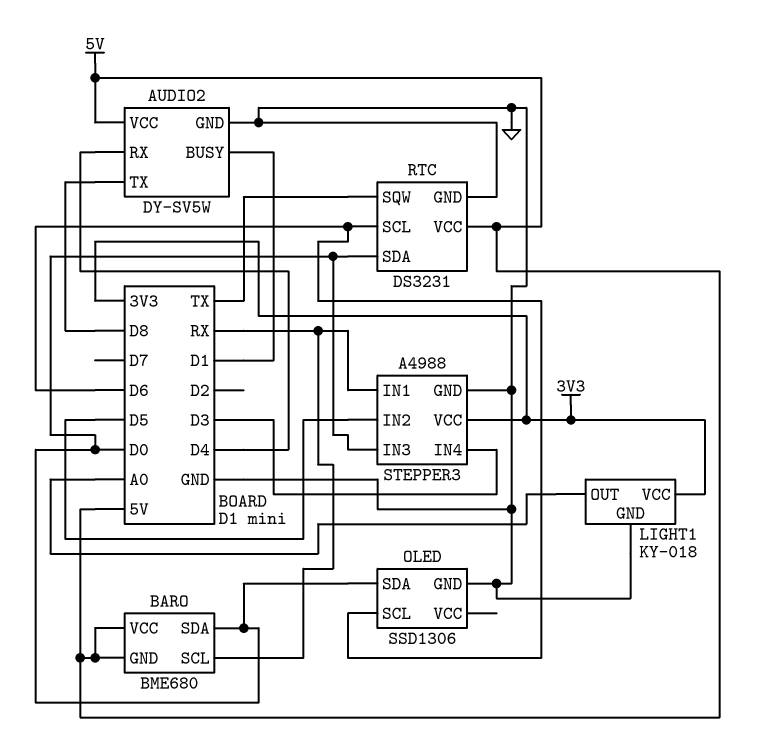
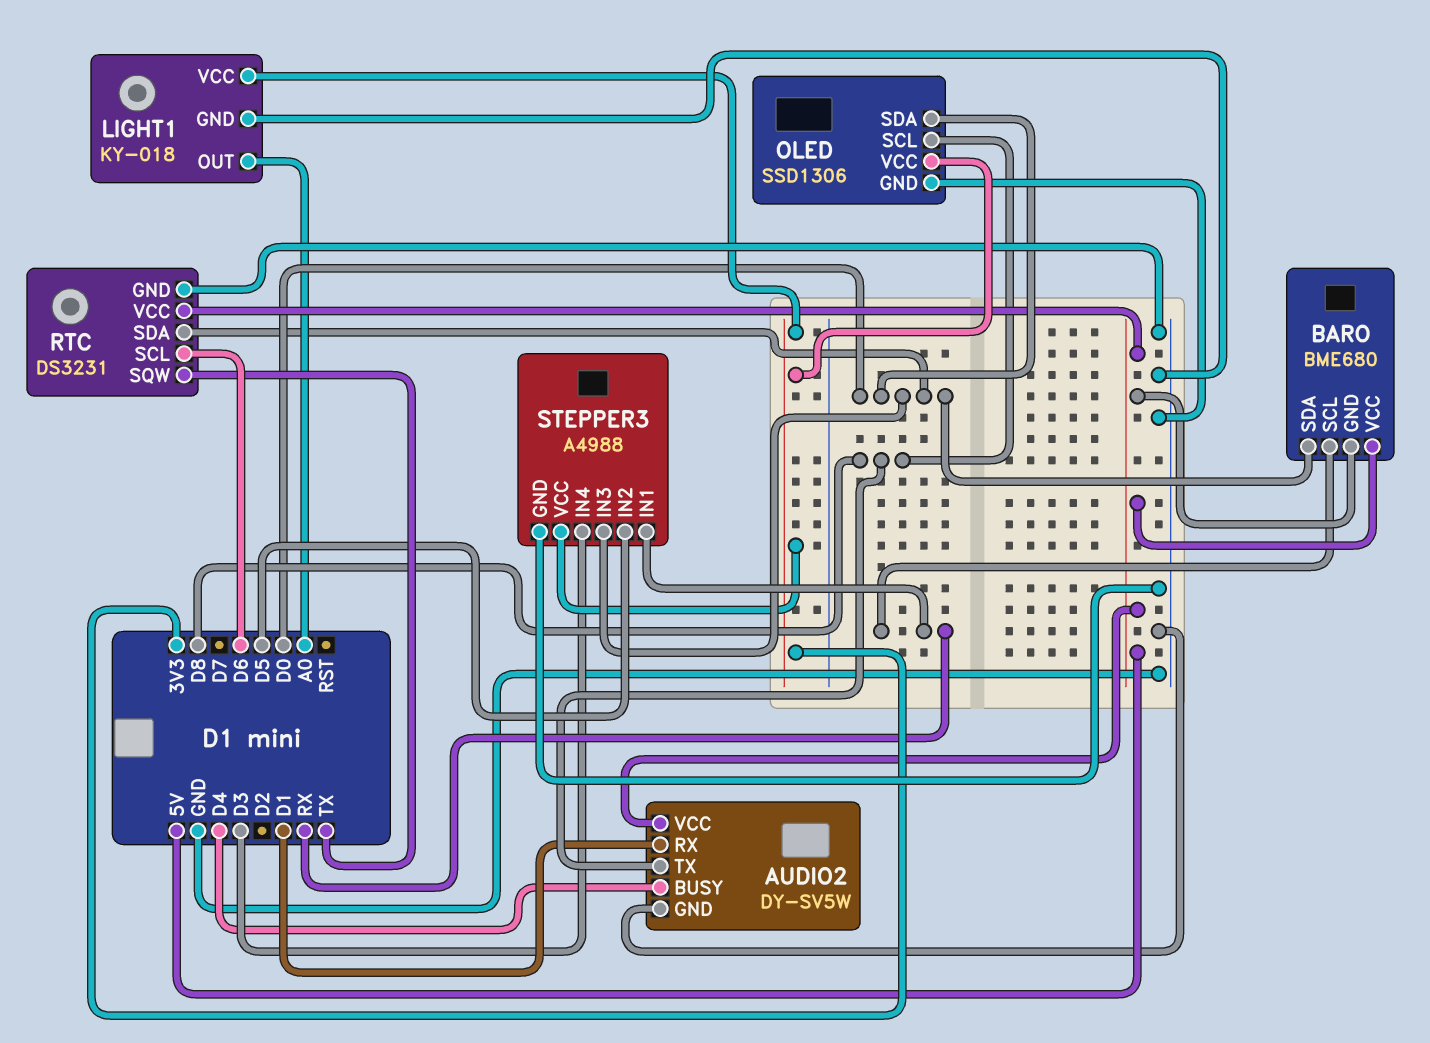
AUDIO2 pin BUSY: D1 -> D4
AUDIO2 pin RX: D4 -> D1
OLED pin SCL: D6 -> D8
OLED pin VCC: none -> 3V3

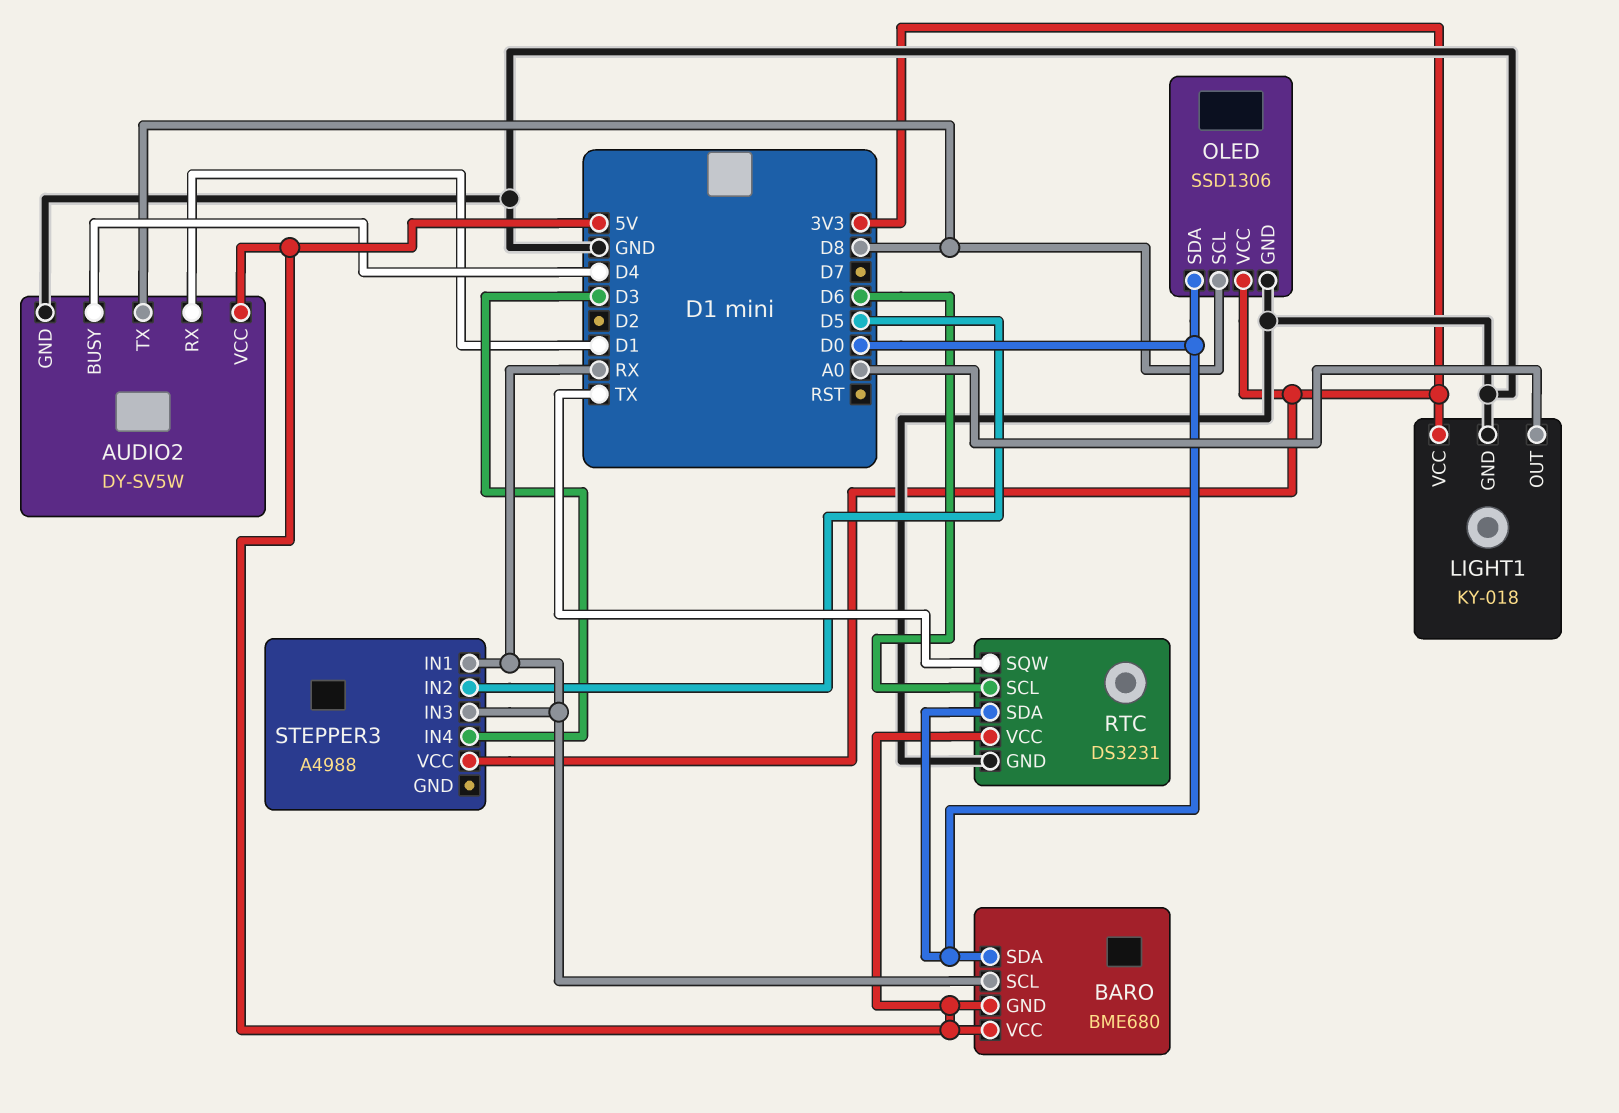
STEPPER3 pin GND: GND -> none
STEPPER3 pin IN3: D0 -> RX

